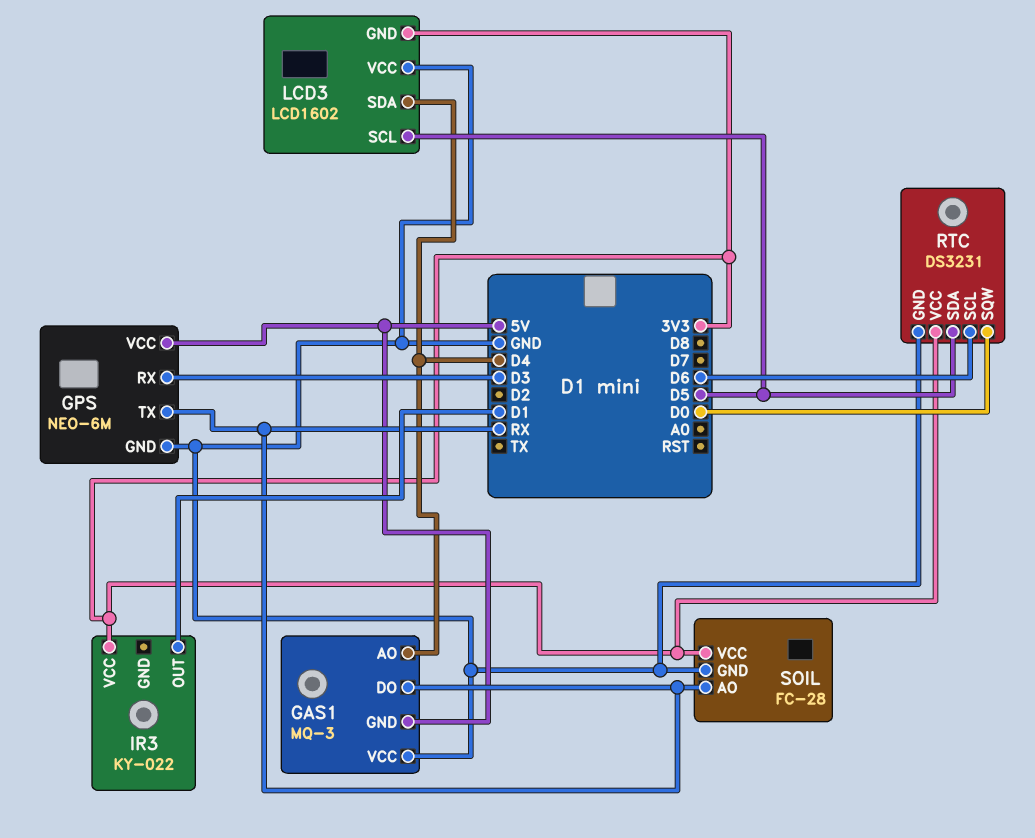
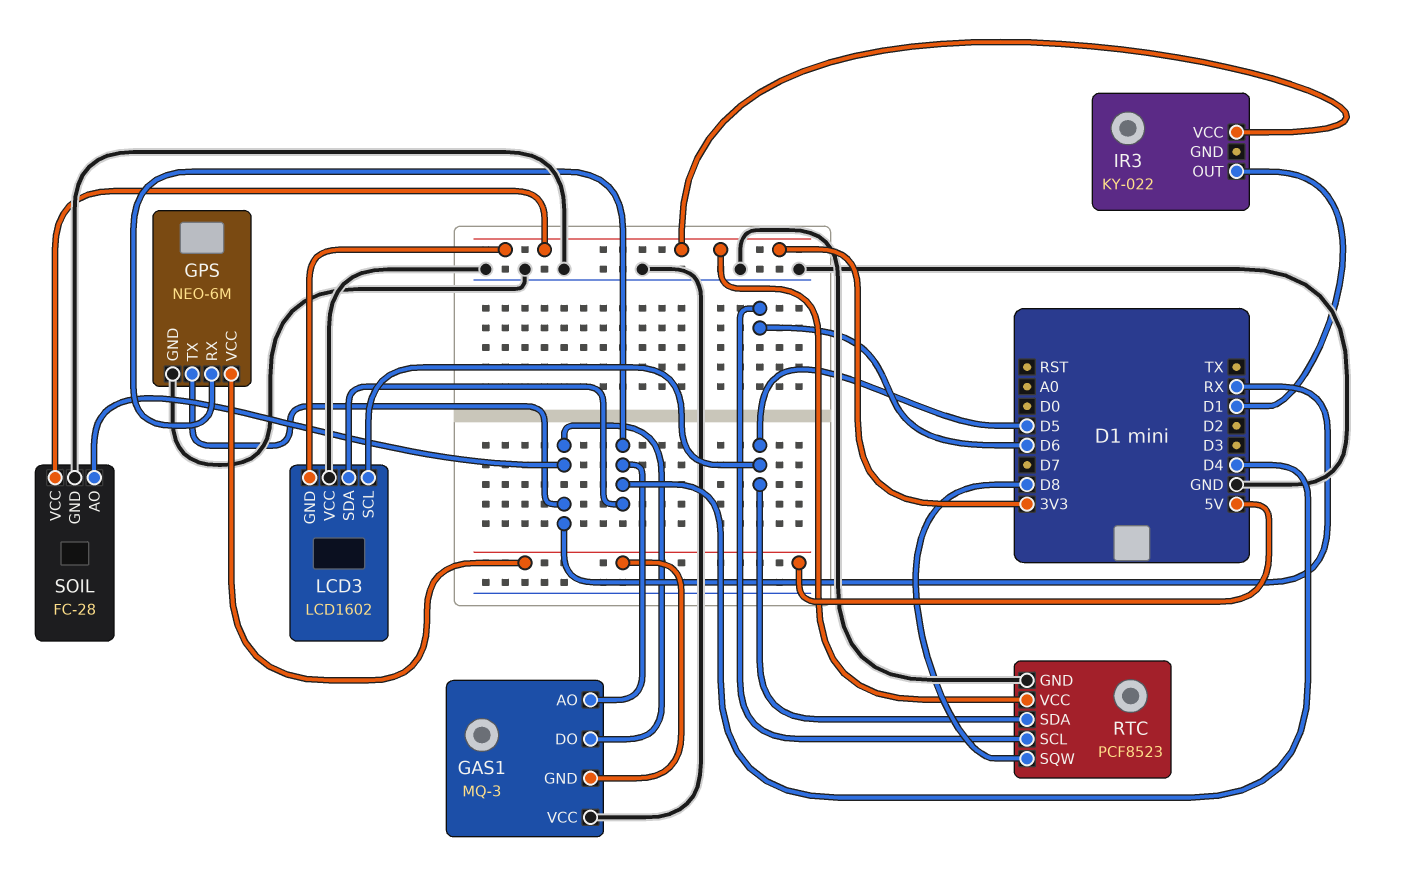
GPS pin RX: D3 -> D4
RTC: DS3231 -> PCF8523
RTC pin SQW: D0 -> D8

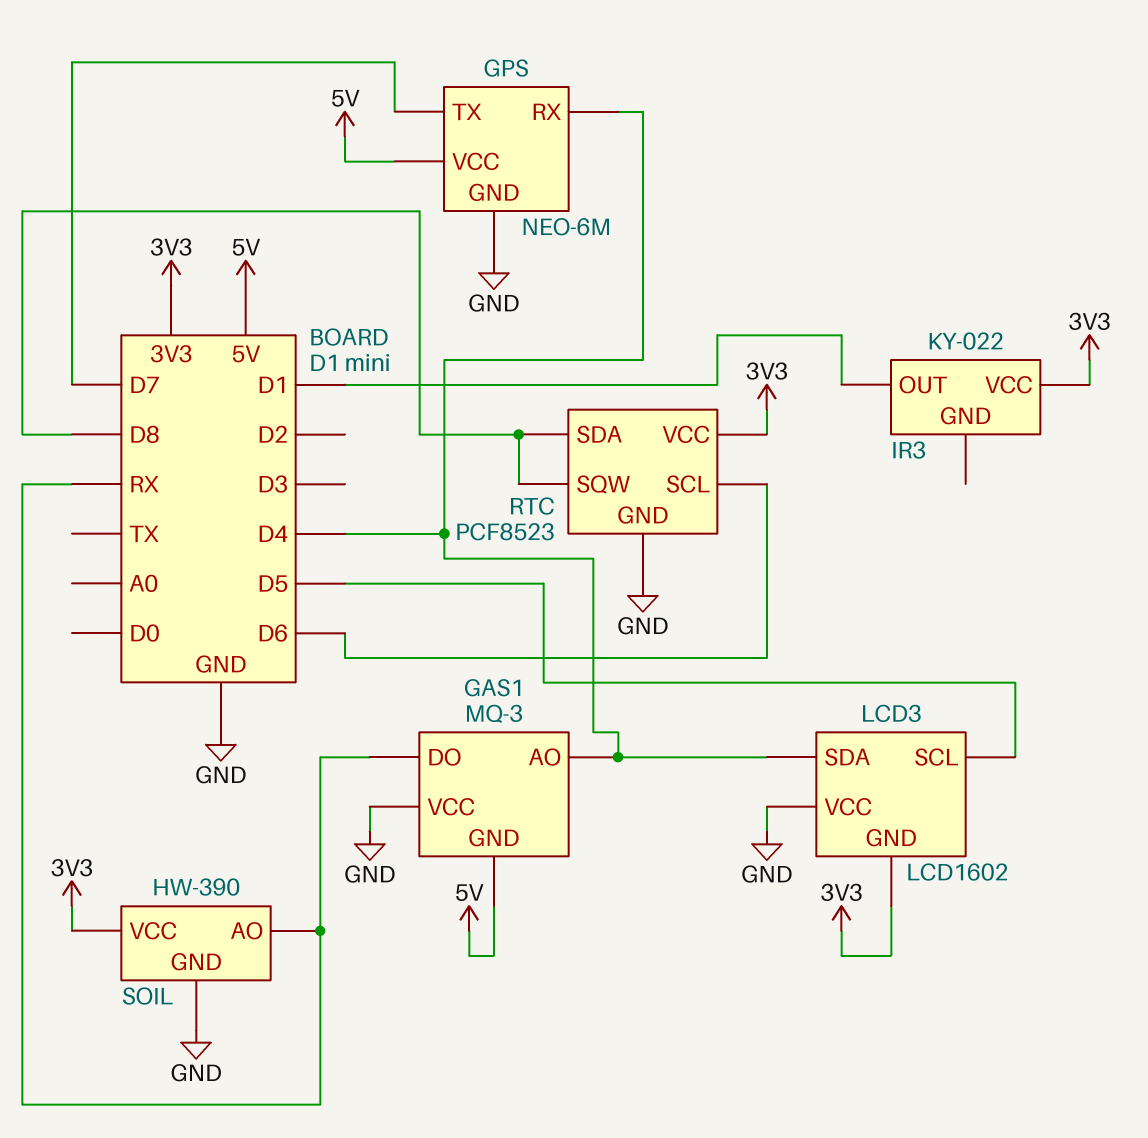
GPS pin TX: RX -> D7
RTC pin SDA: D5 -> D8
SOIL: FC-28 -> HW-390

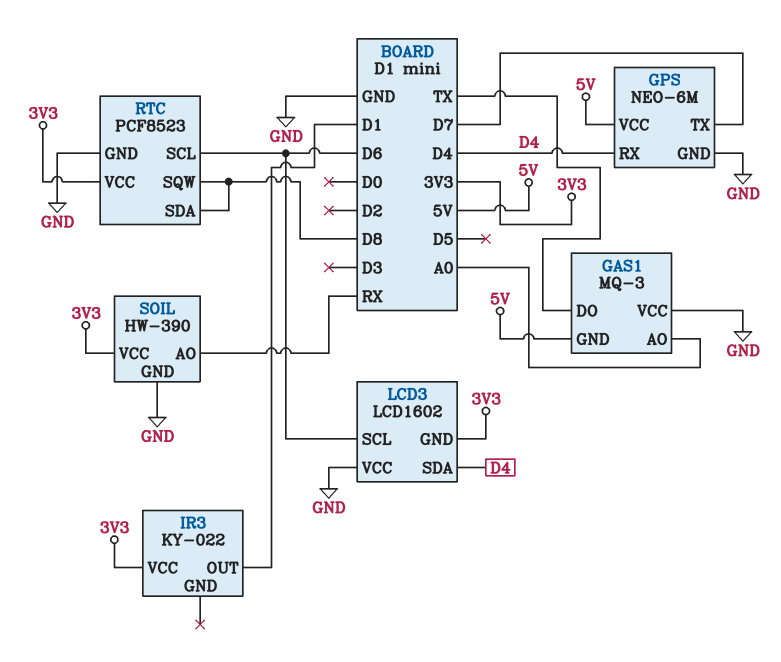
GAS1 pin AO: D4 -> A0
GAS1 pin DO: RX -> TX
LCD3 pin SCL: D5 -> D6

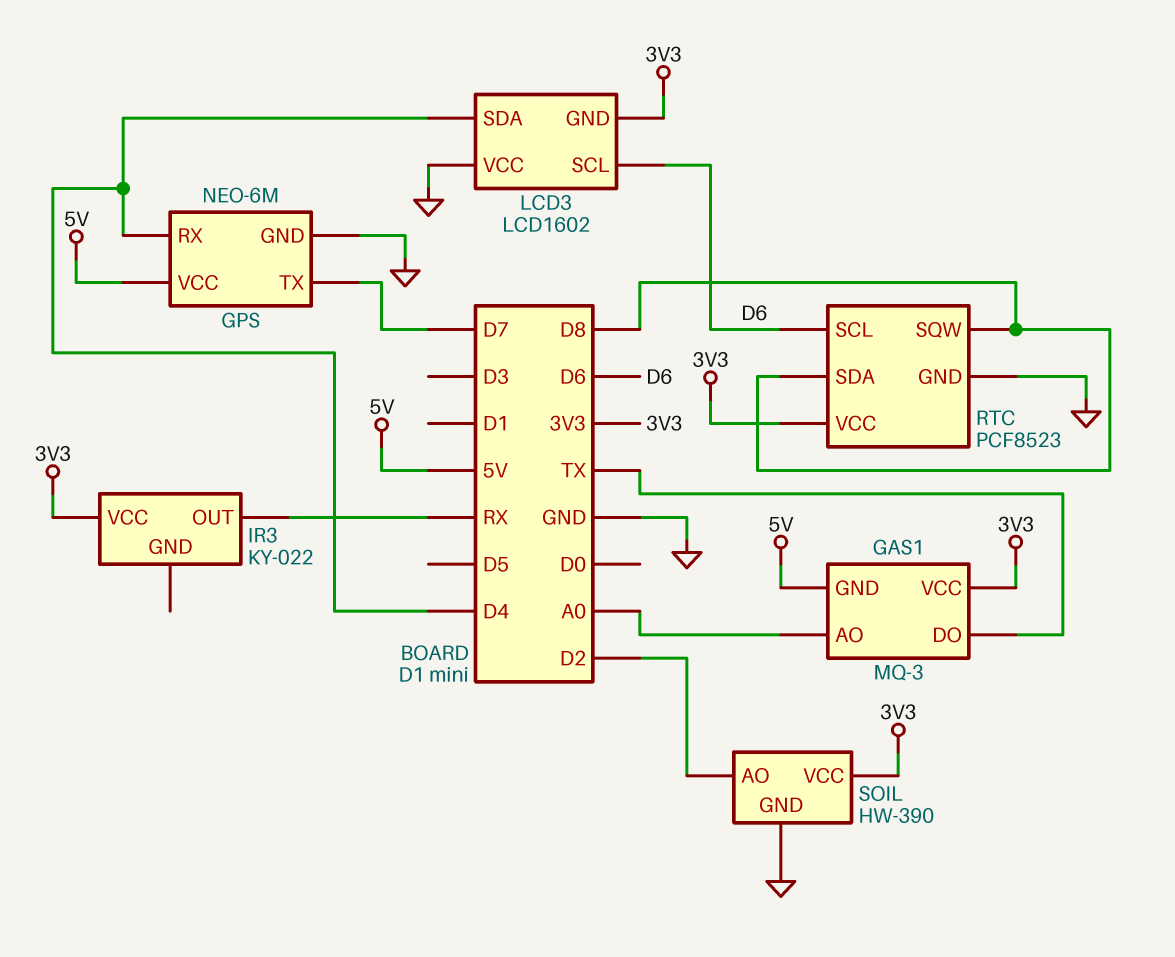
GAS1 pin VCC: GND -> 3V3
IR3 pin OUT: D1 -> RX
SOIL pin AO: RX -> D2

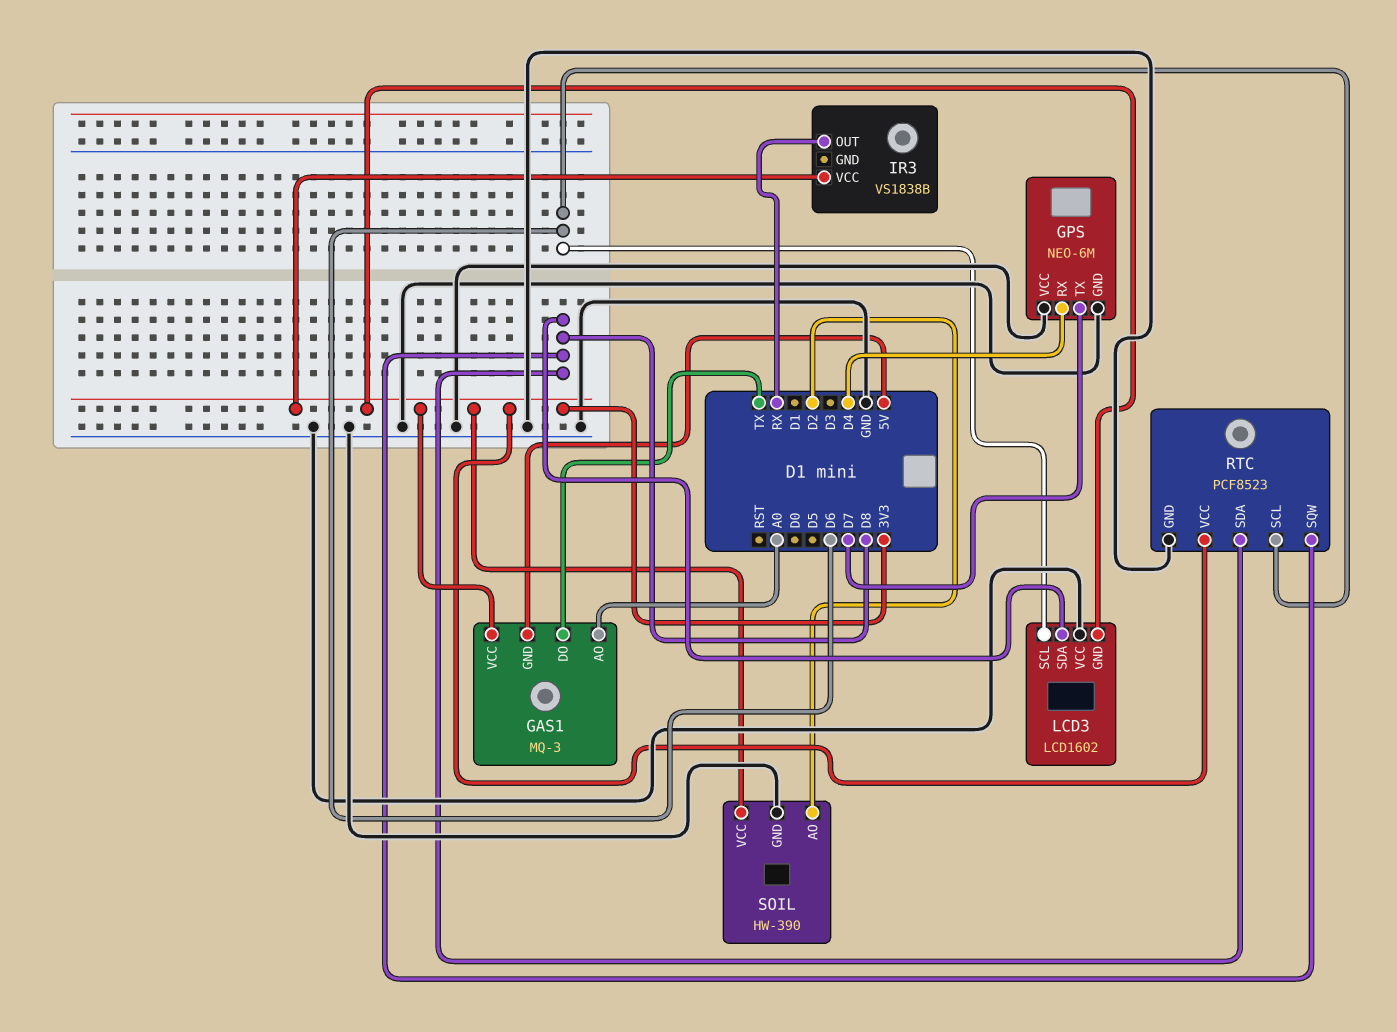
GPS pin VCC: 5V -> GND
IR3: KY-022 -> VS1838B
LCD3 pin SDA: D4 -> D8

